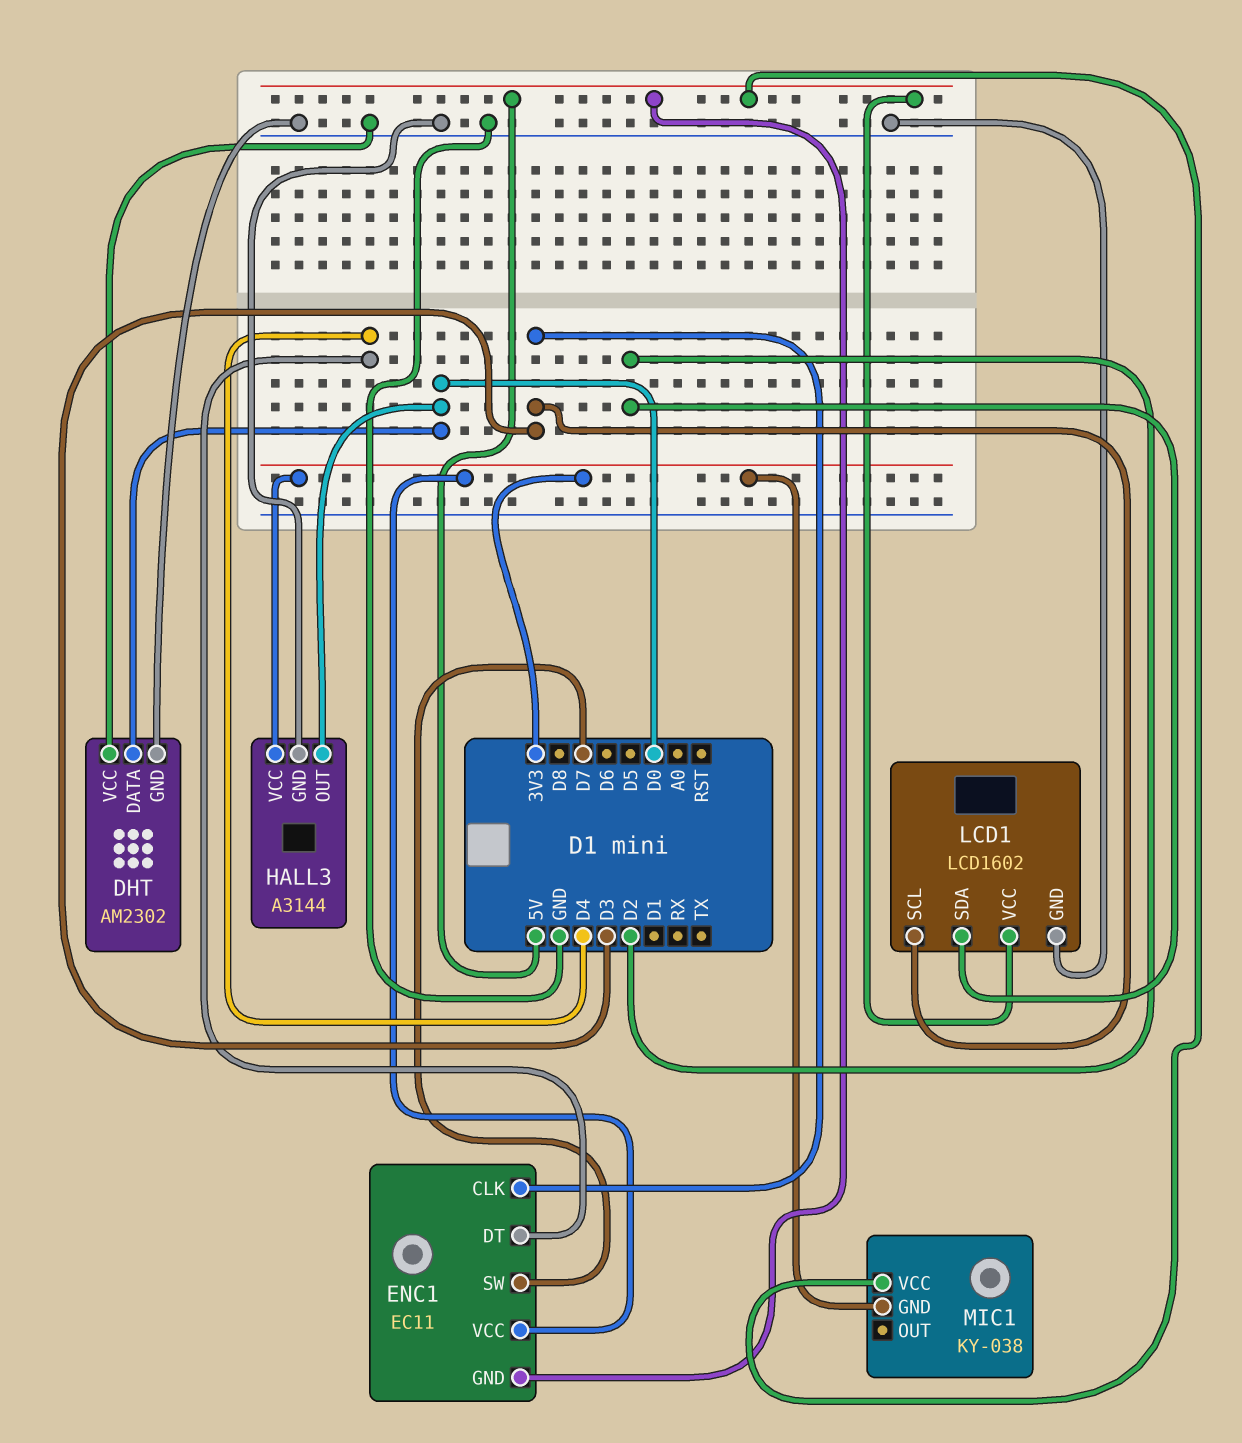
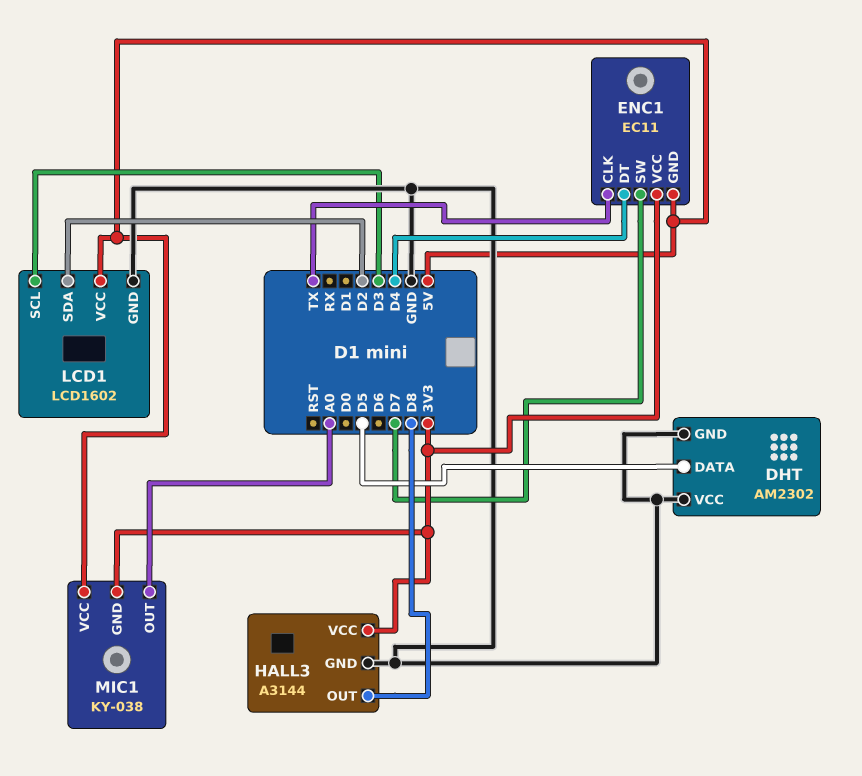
DHT pin DATA: D0 -> D5
ENC1 pin CLK: D3 -> TX
HALL3 pin OUT: D0 -> D8
MIC1 pin OUT: none -> A0

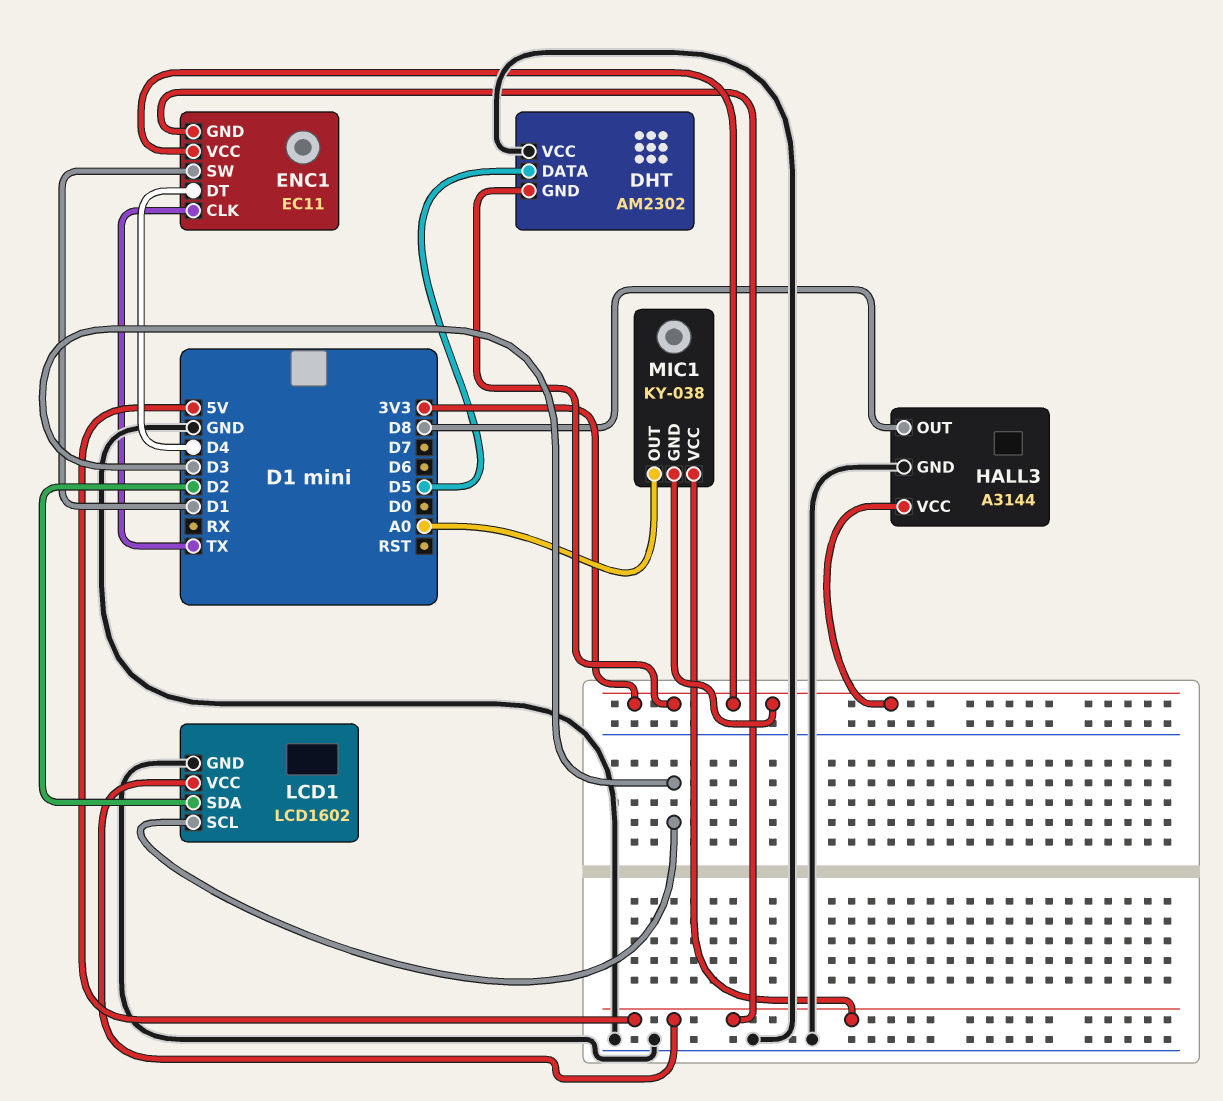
DHT pin GND: GND -> 3V3
ENC1 pin SW: D7 -> D1

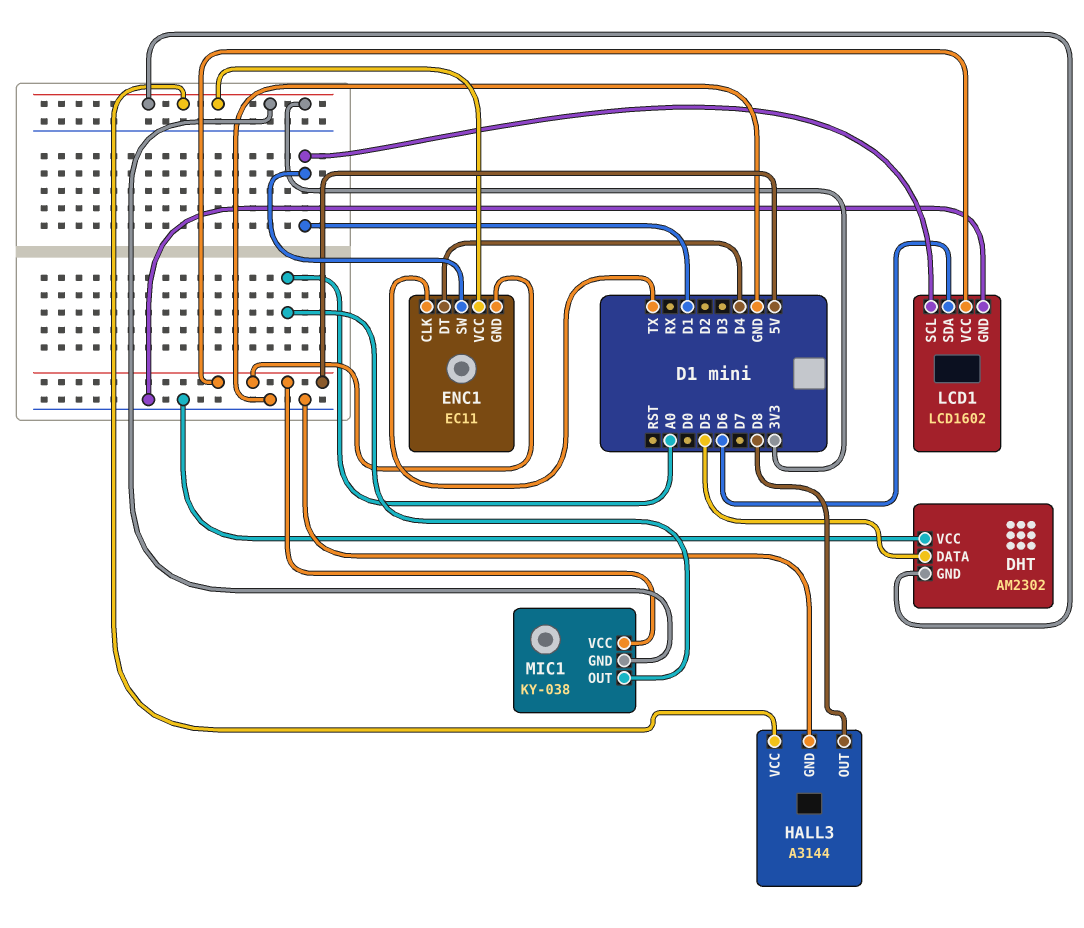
LCD1 pin SCL: D3 -> D1
LCD1 pin SDA: D2 -> D6

